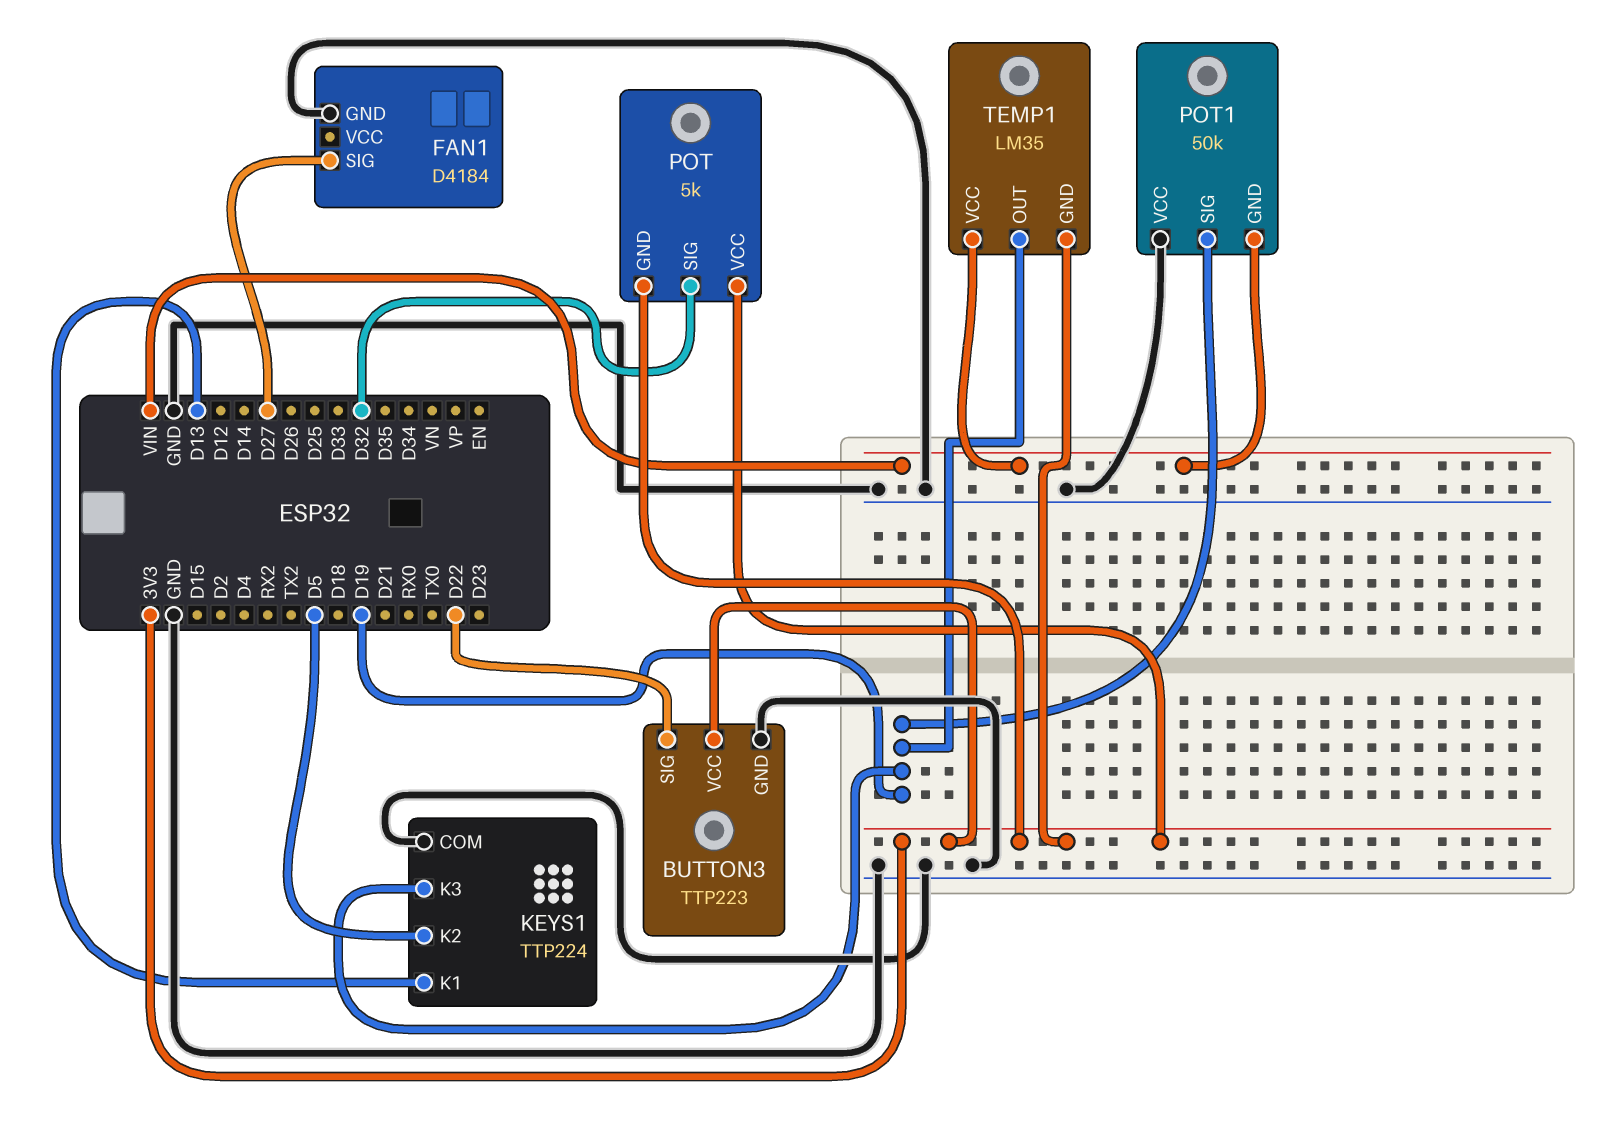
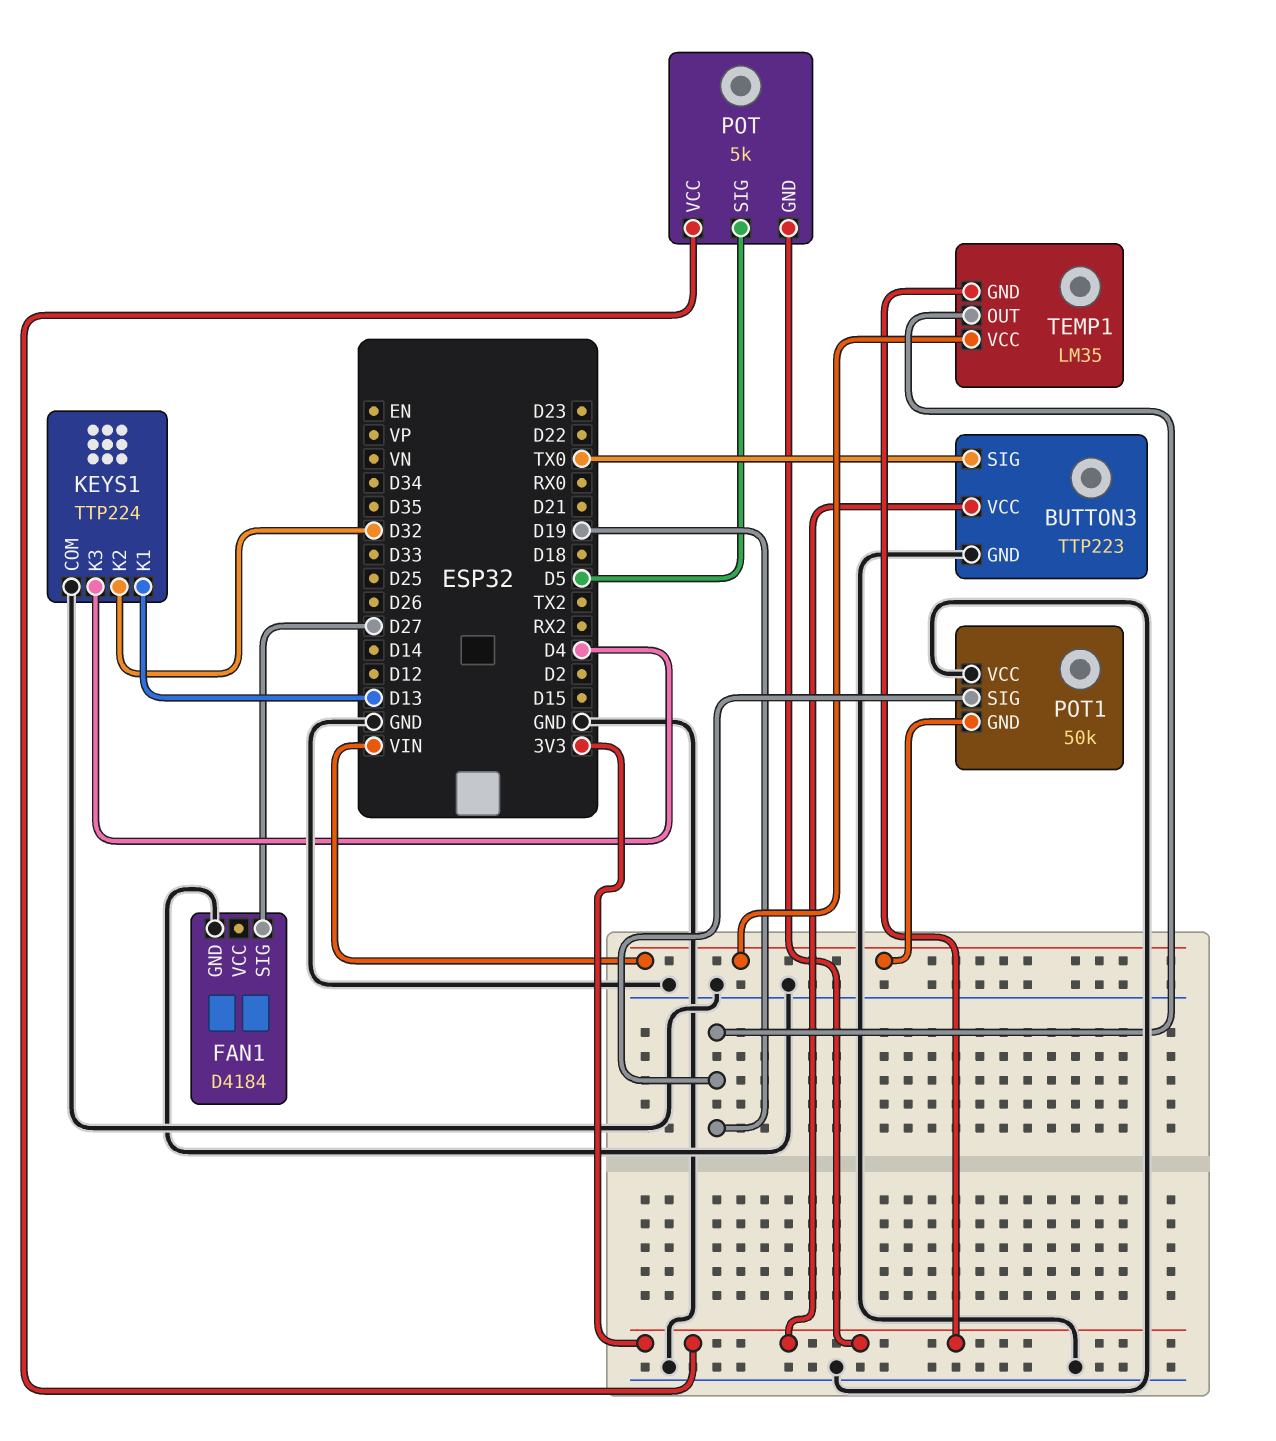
BUTTON3 pin SIG: D22 -> TX0
KEYS1 pin K2: D5 -> D32
KEYS1 pin K3: D19 -> D4
POT pin SIG: D32 -> D5

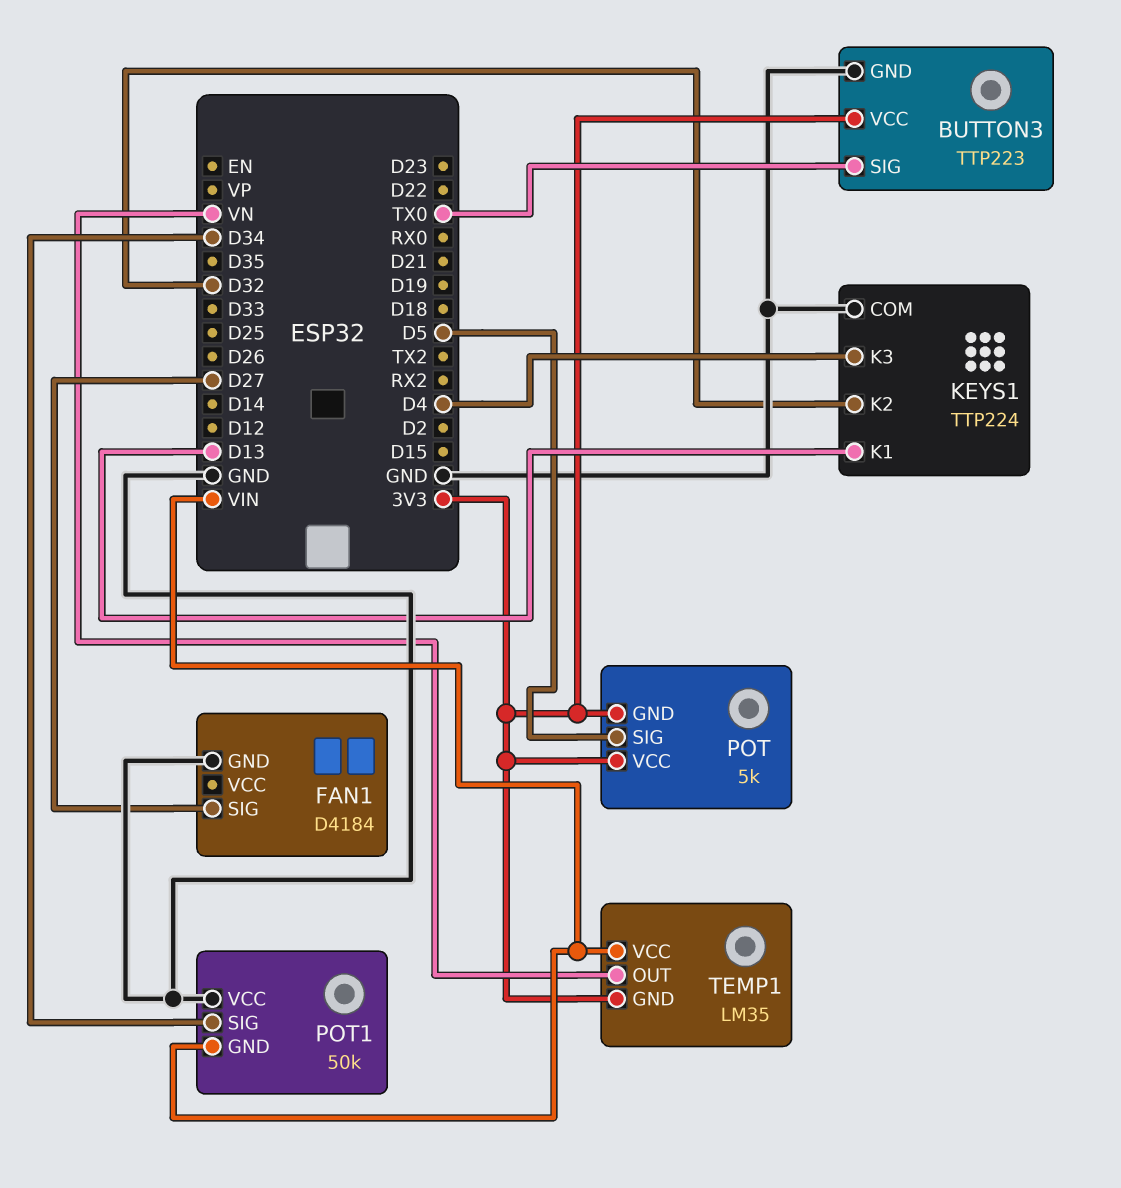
POT1 pin SIG: D19 -> D34
TEMP1 pin OUT: D19 -> VN

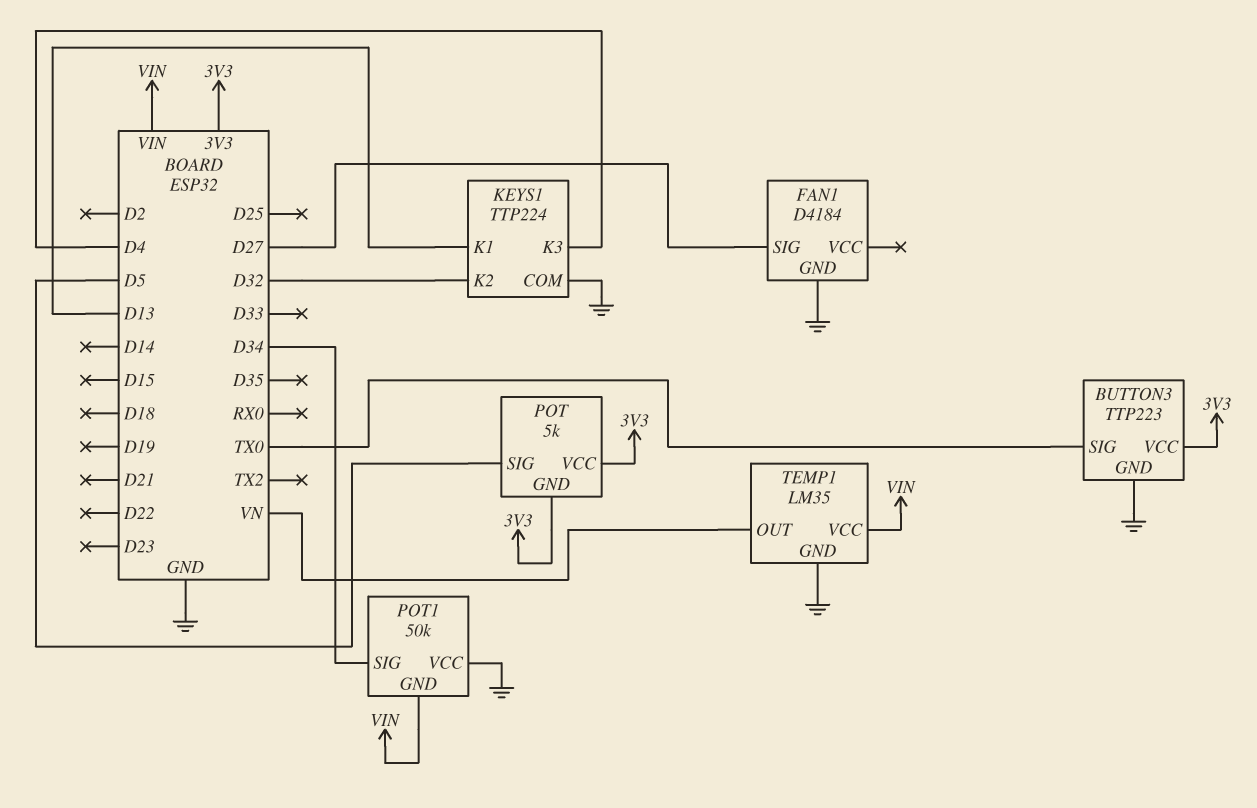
TEMP1 pin GND: 3V3 -> GND

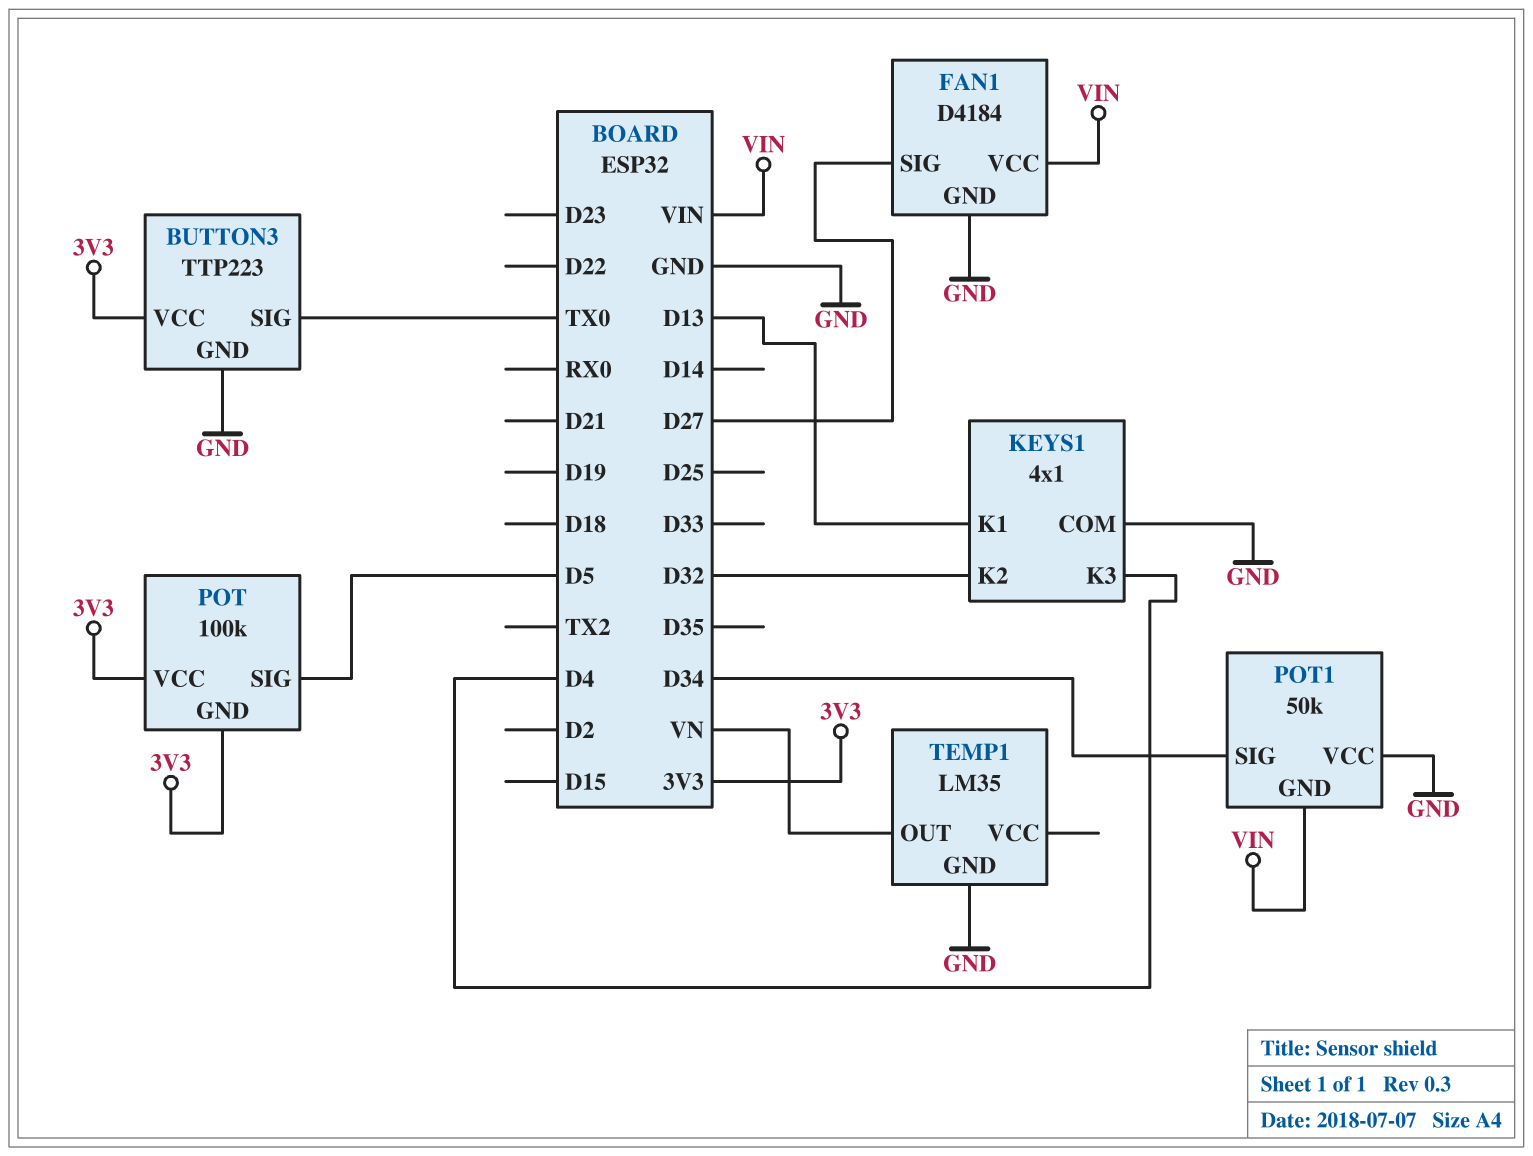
FAN1 pin VCC: none -> VIN
KEYS1: TTP224 -> 4x1
POT: 5k -> 100k
TEMP1 pin VCC: VIN -> none

